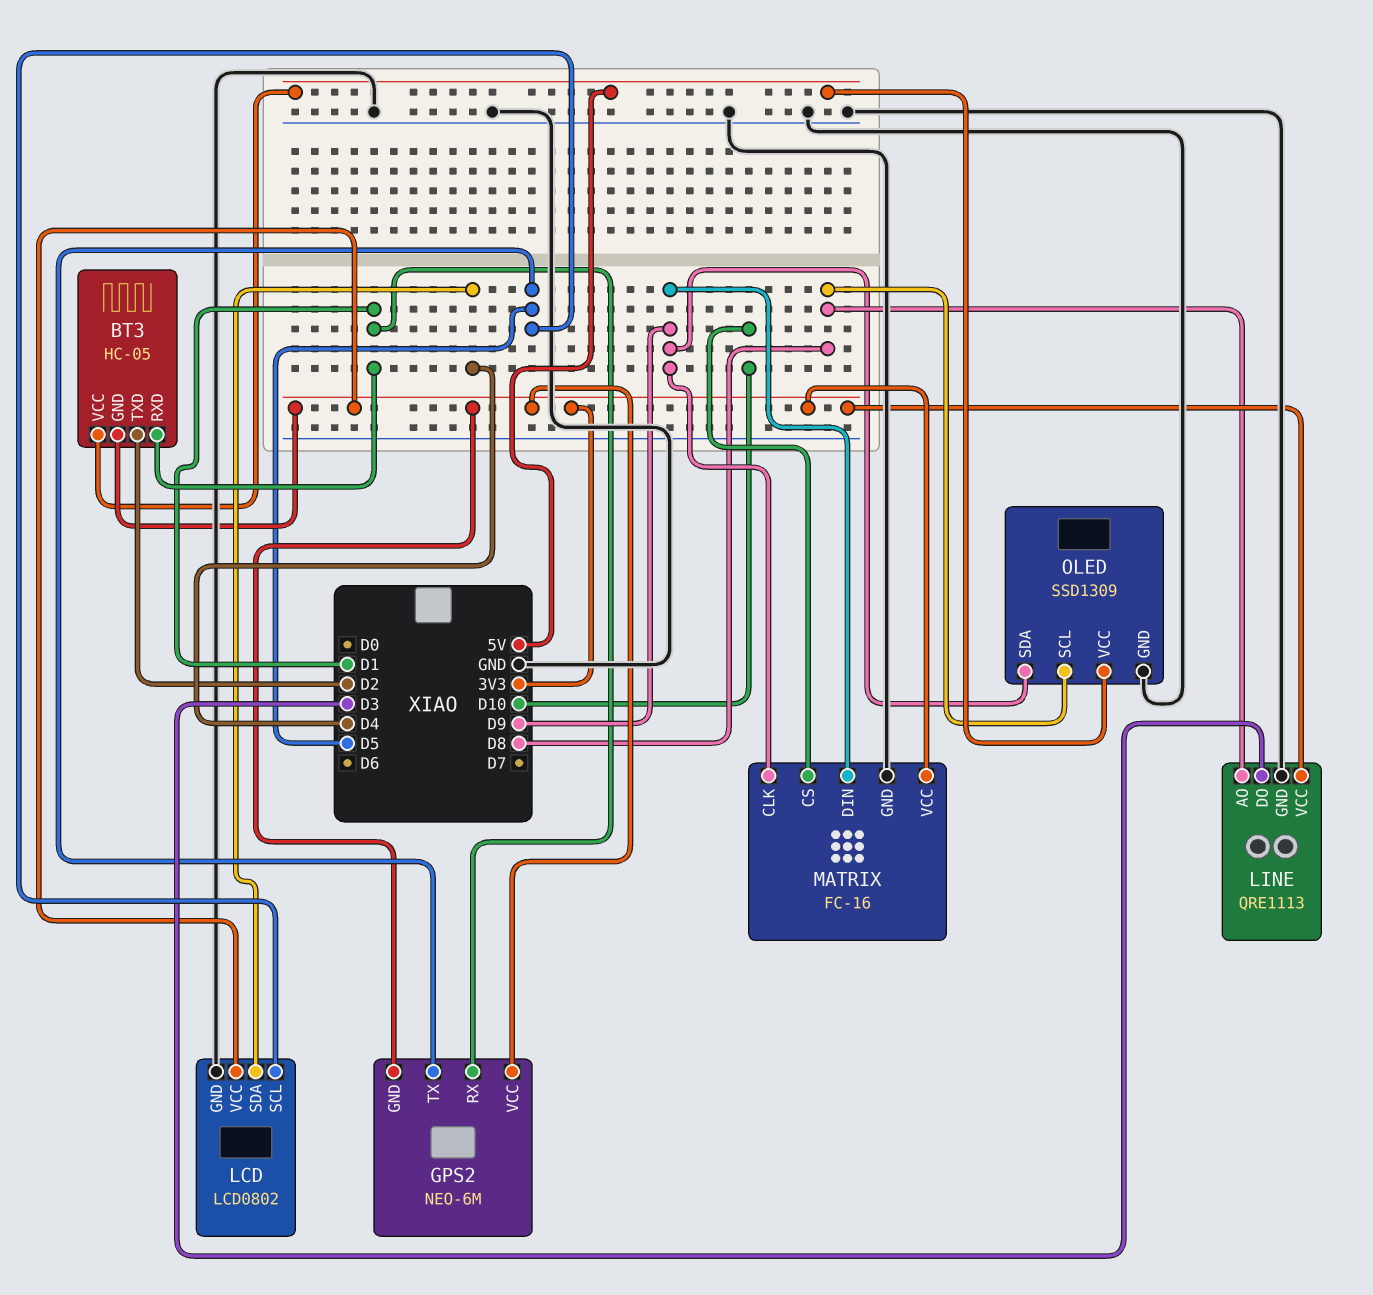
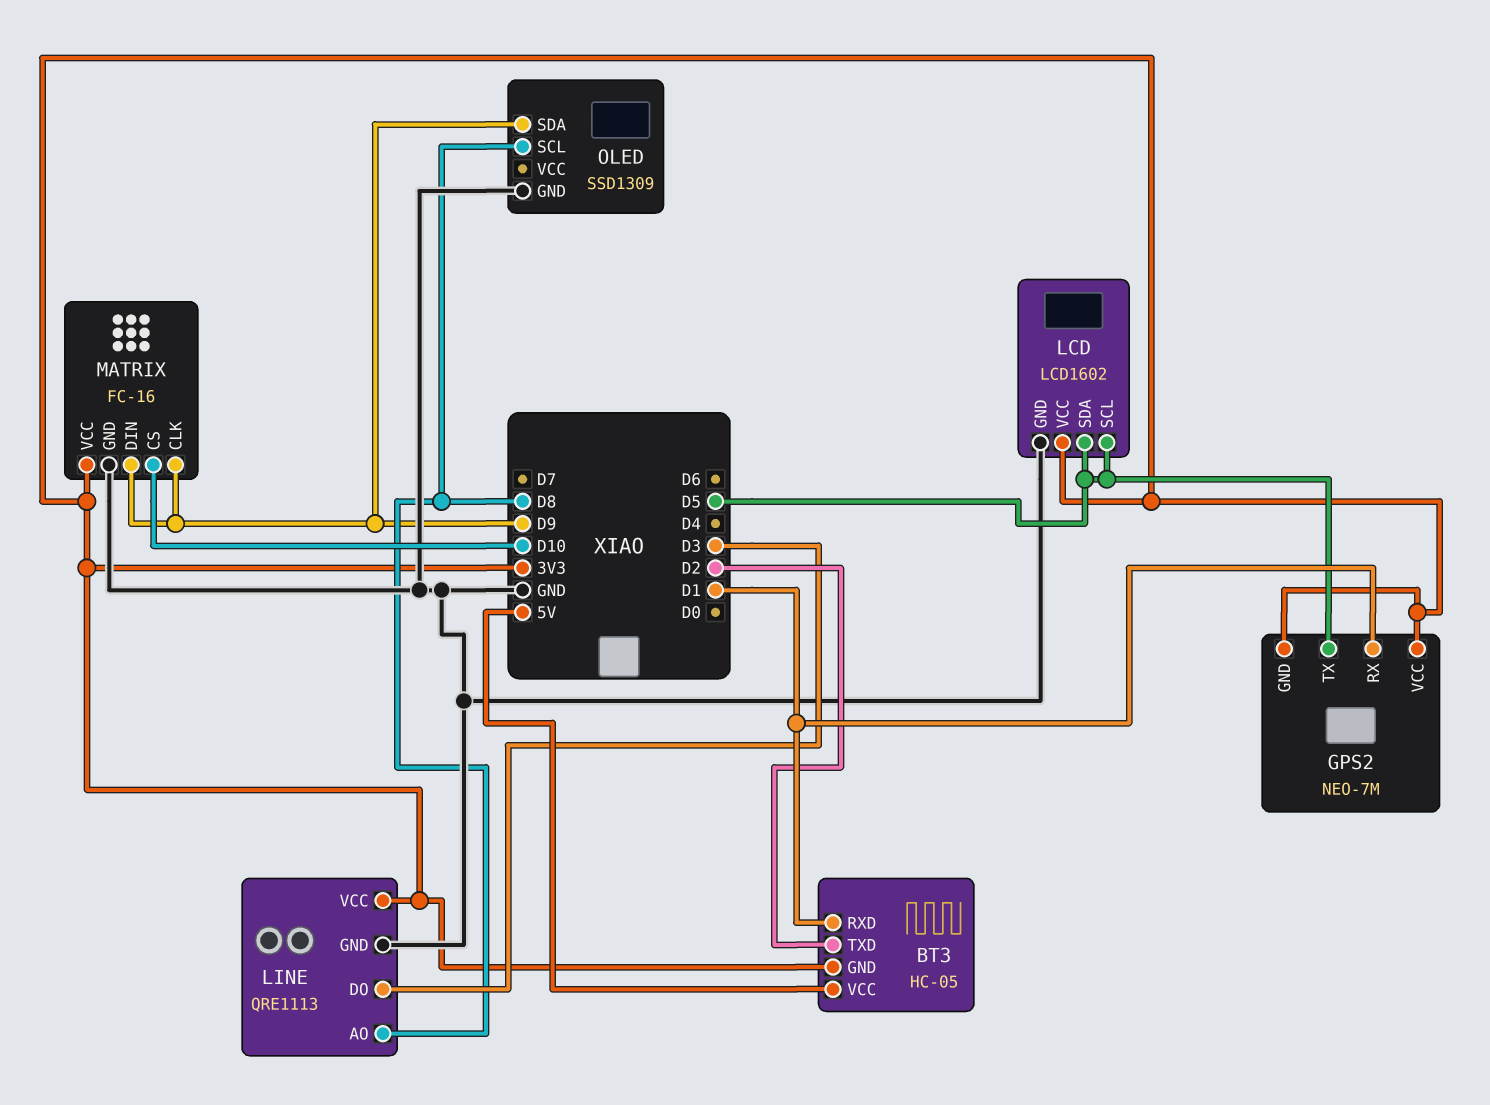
GPS2: NEO-6M -> NEO-7M
LCD: LCD0802 -> LCD1602
LCD pin SDA: D4 -> D5
OLED pin VCC: 5V -> none

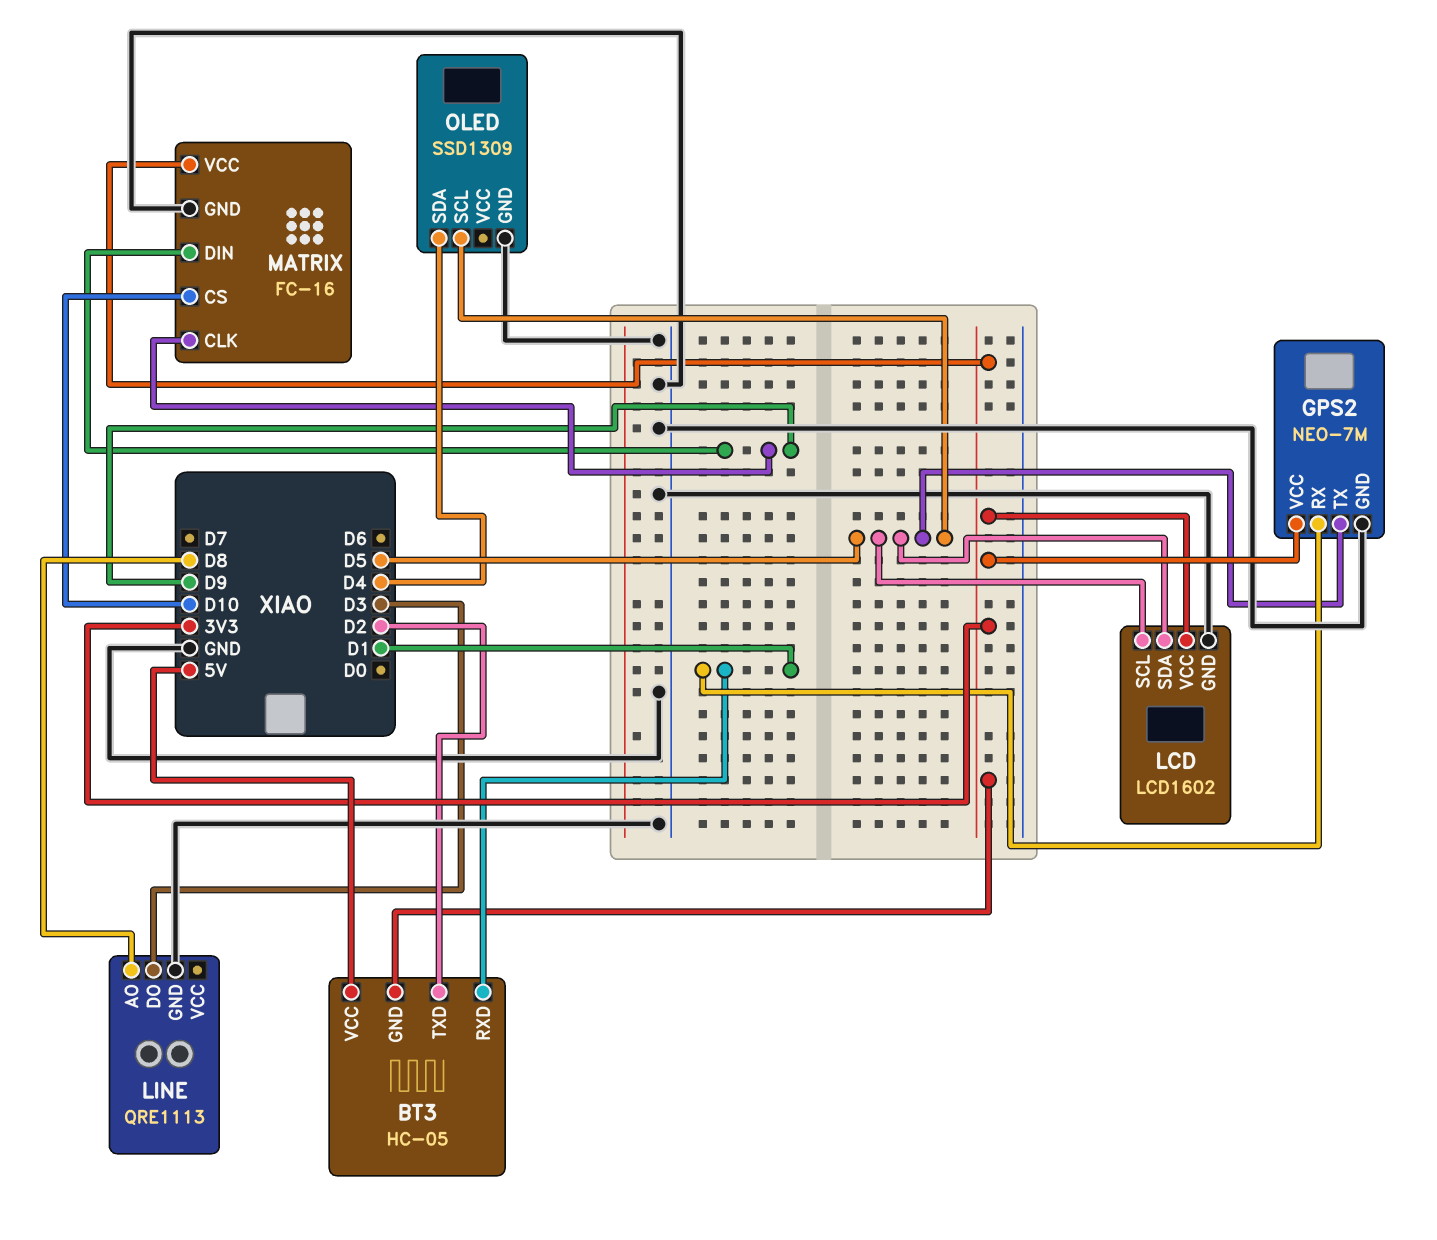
GPS2 pin GND: 3V3 -> GND
LINE pin VCC: 3V3 -> none
OLED pin SCL: D8 -> D5
OLED pin SDA: D9 -> D4

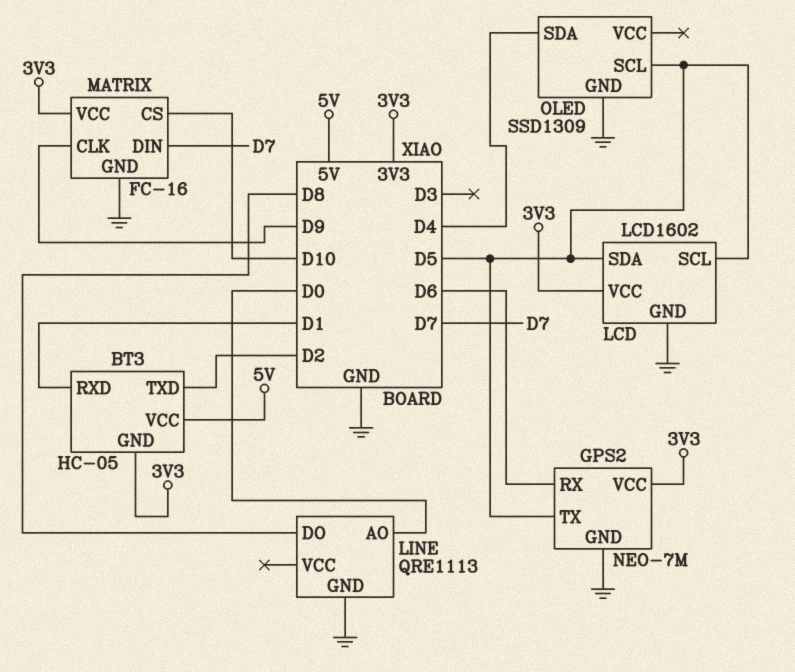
GPS2 pin RX: D1 -> D6
LINE pin AO: D8 -> D0
LINE pin DO: D3 -> D8
MATRIX pin DIN: D9 -> D7

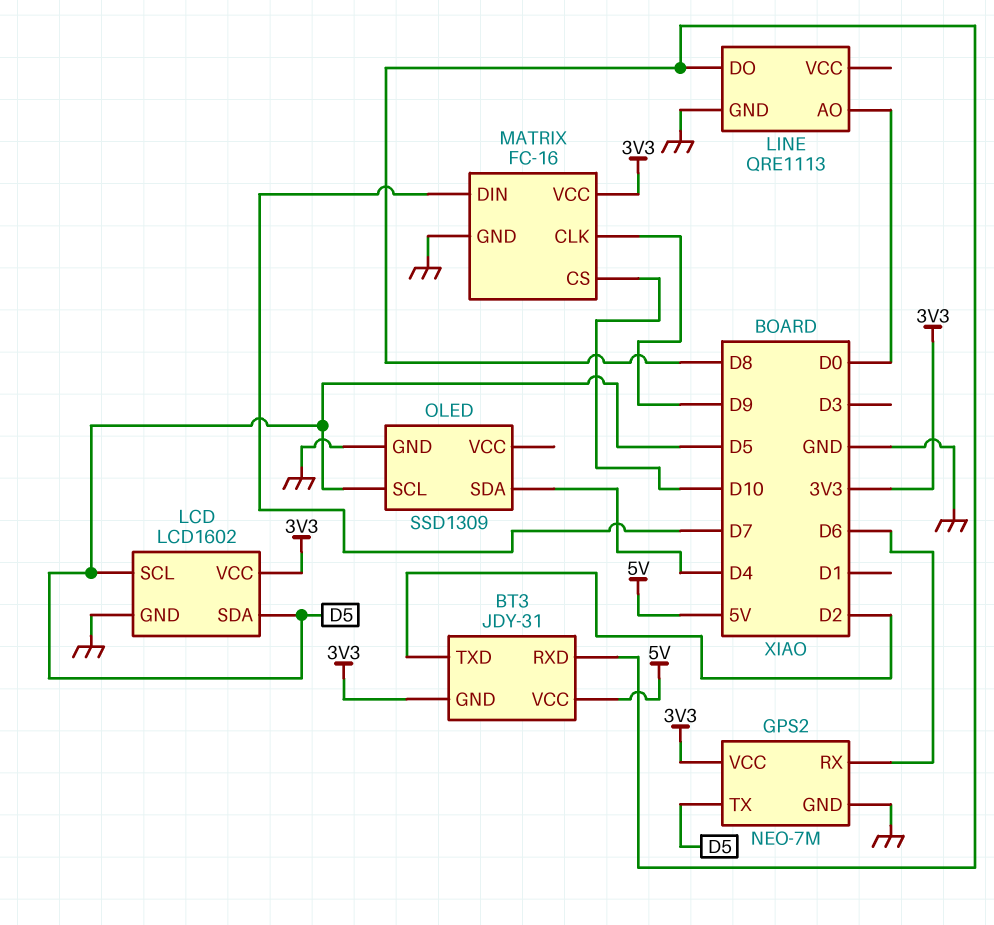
BT3: HC-05 -> JDY-31
BT3 pin RXD: D1 -> D8

